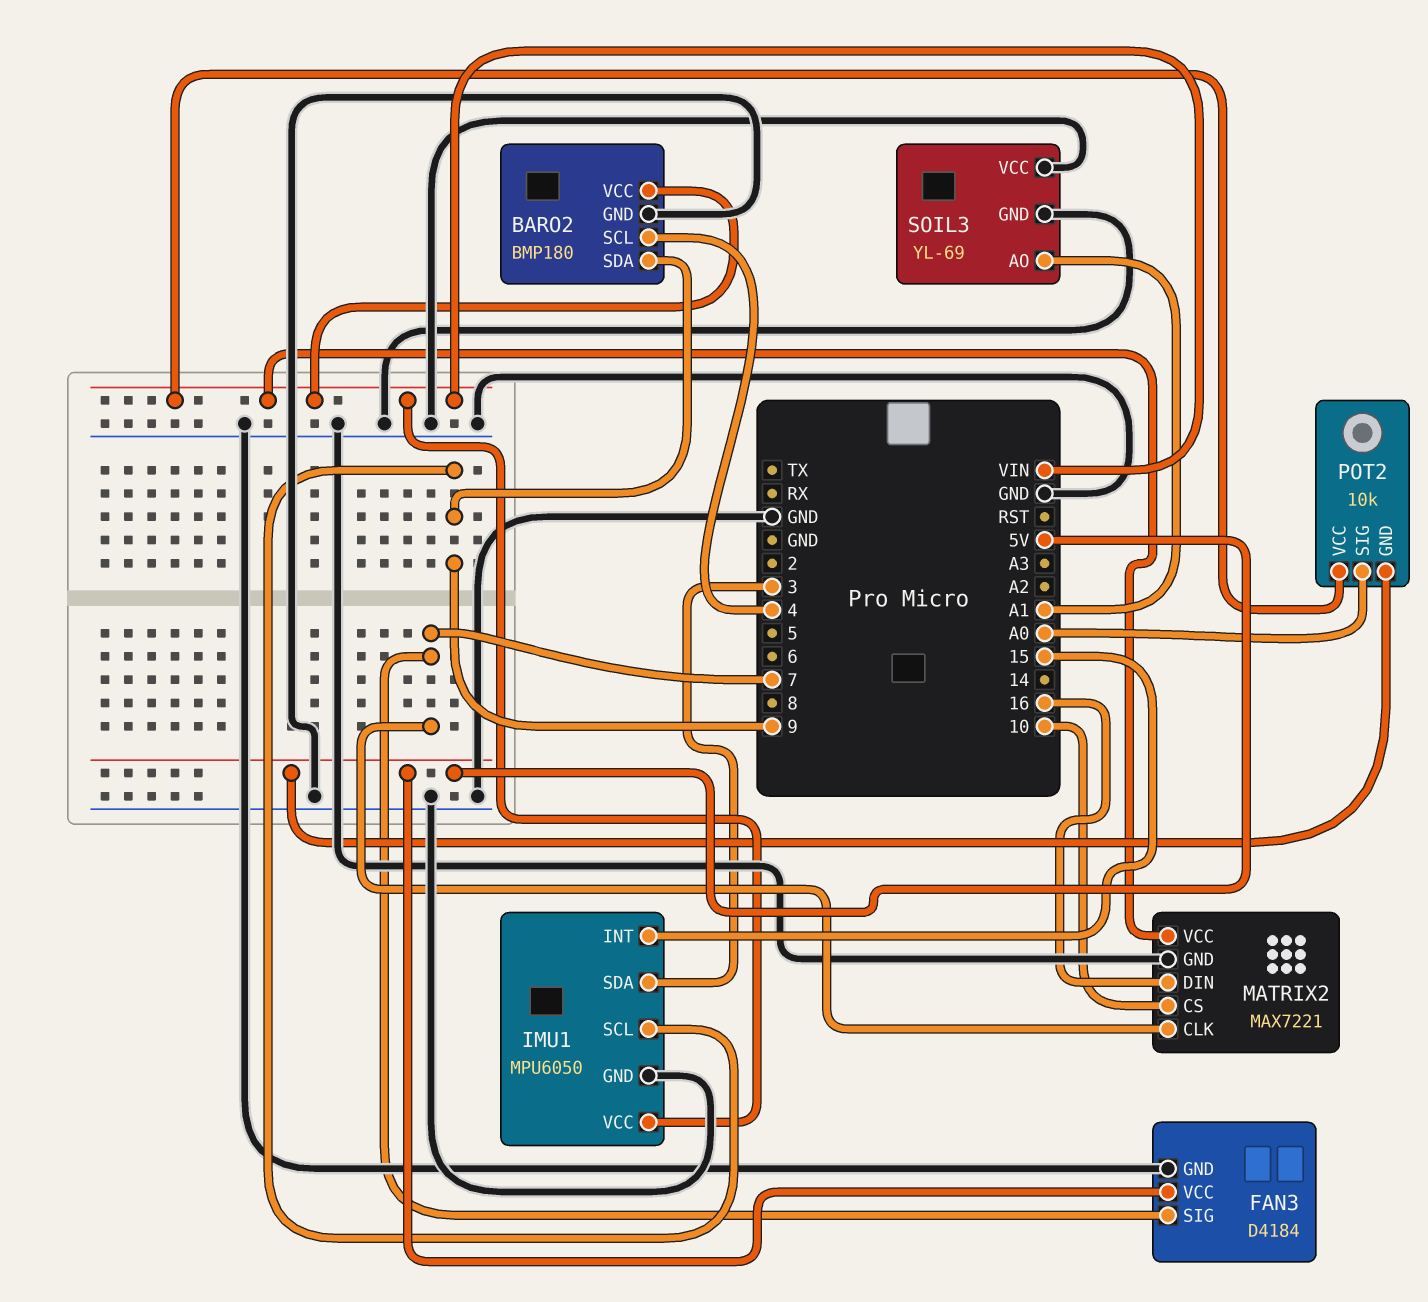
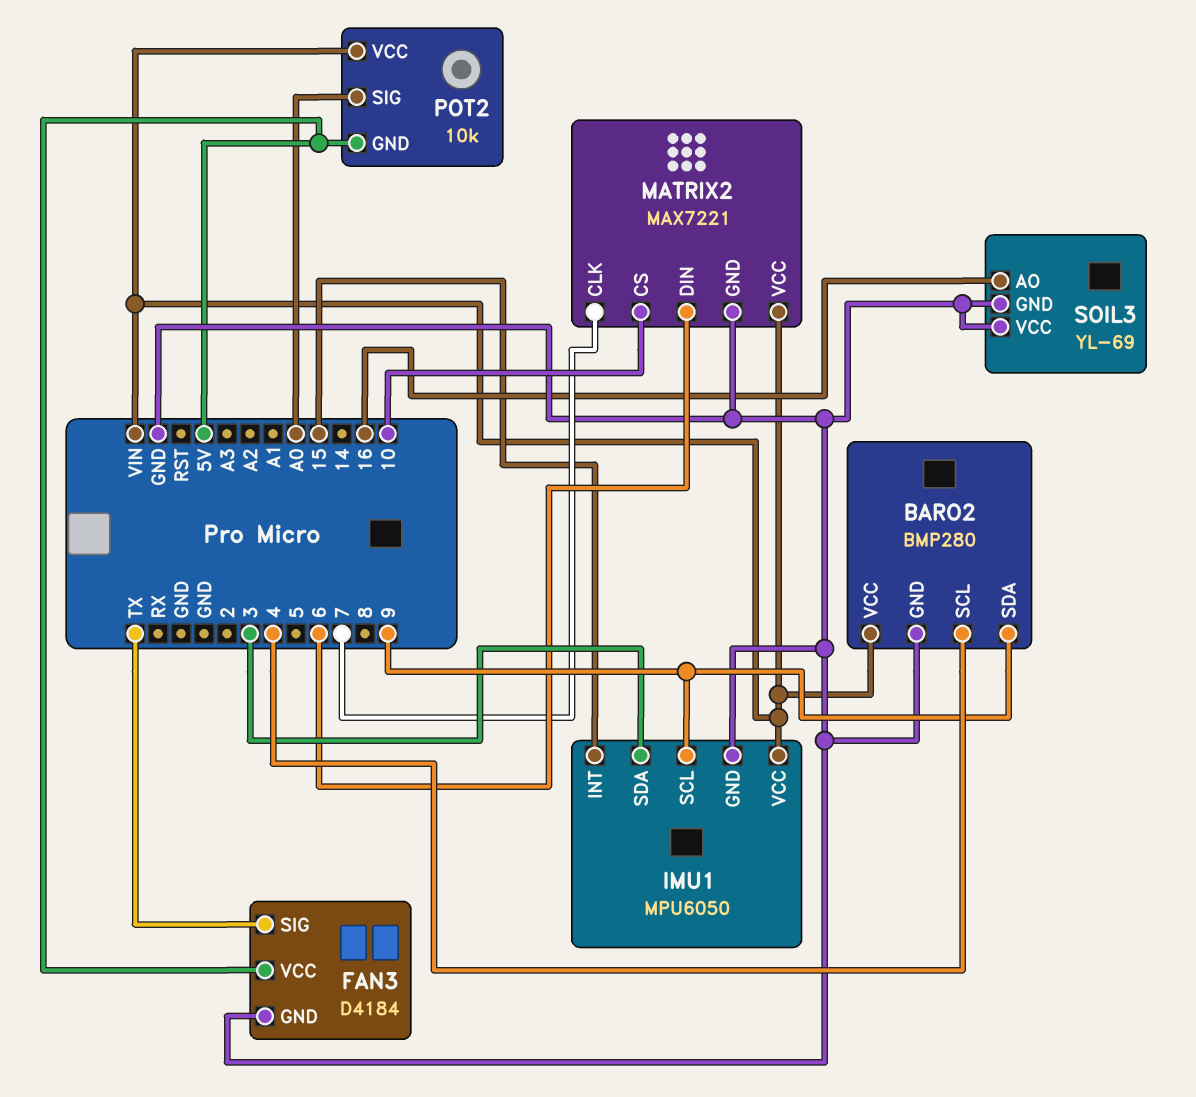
BARO2: BMP180 -> BMP280
FAN3 pin SIG: 7 -> TX
MATRIX2 pin DIN: 16 -> 6
SOIL3 pin AO: A1 -> 16

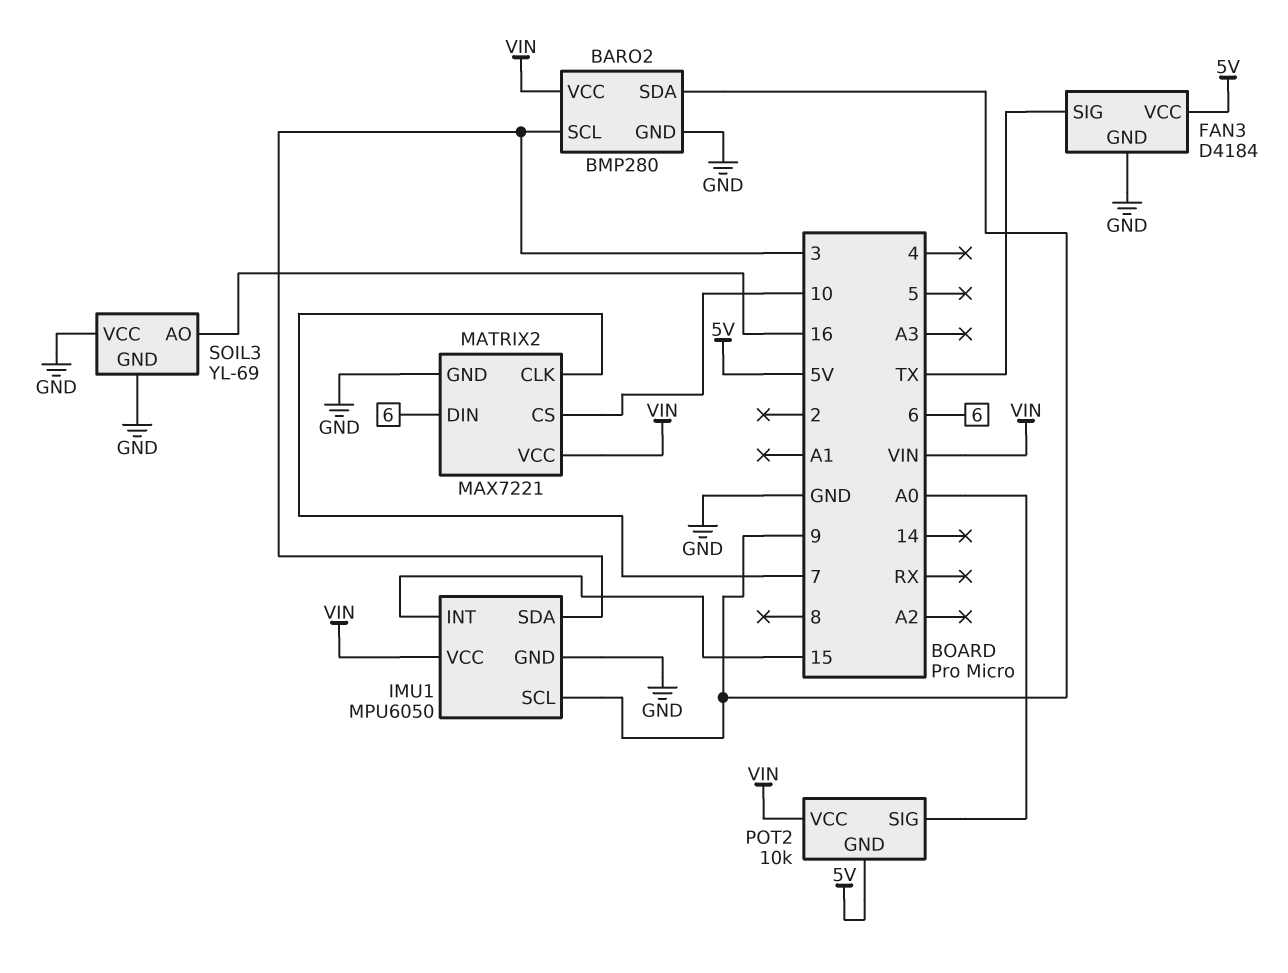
BARO2 pin SCL: 4 -> 3

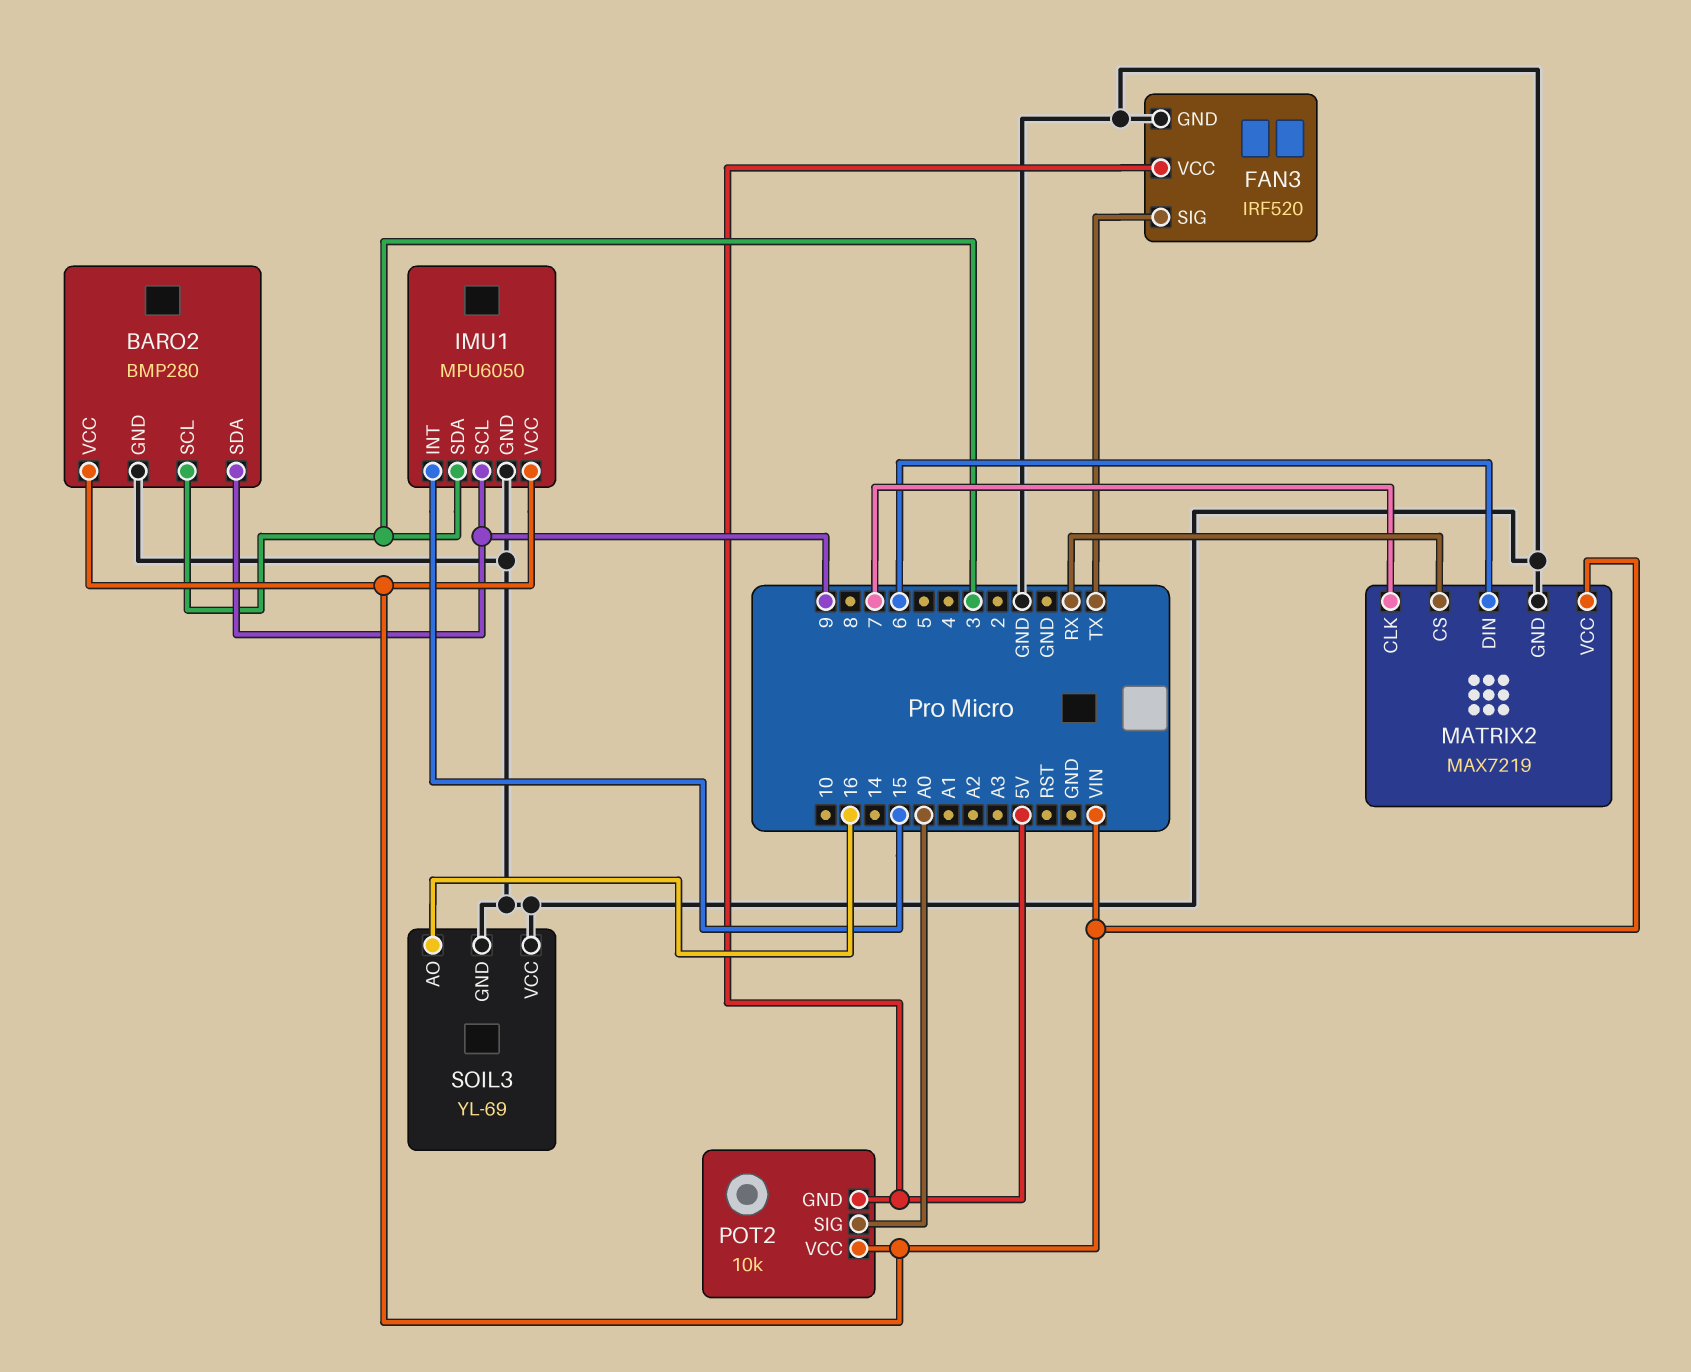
FAN3: D4184 -> IRF520
MATRIX2: MAX7221 -> MAX7219
MATRIX2 pin CS: 10 -> RX

